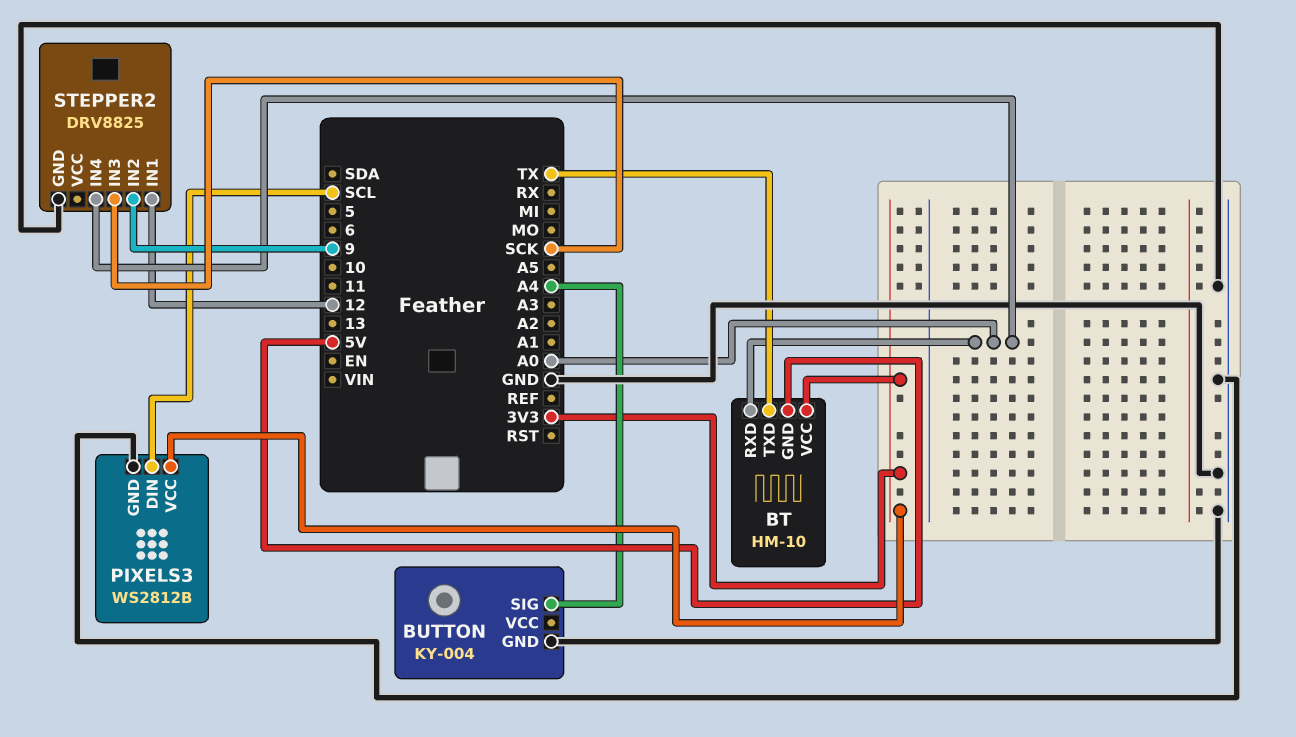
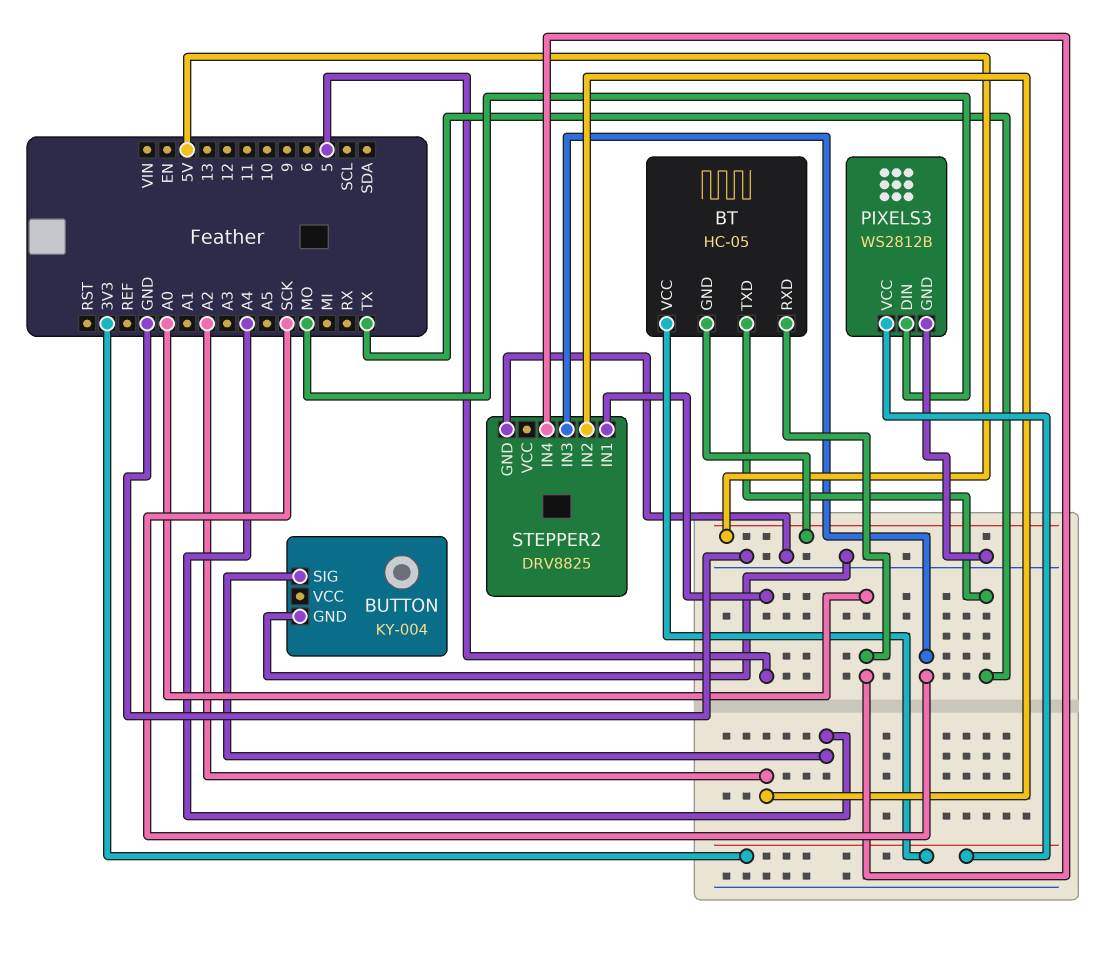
BT: HM-10 -> HC-05
PIXELS3 pin DIN: SCL -> MO
STEPPER2 pin IN1: 12 -> 5
STEPPER2 pin IN2: 9 -> A2

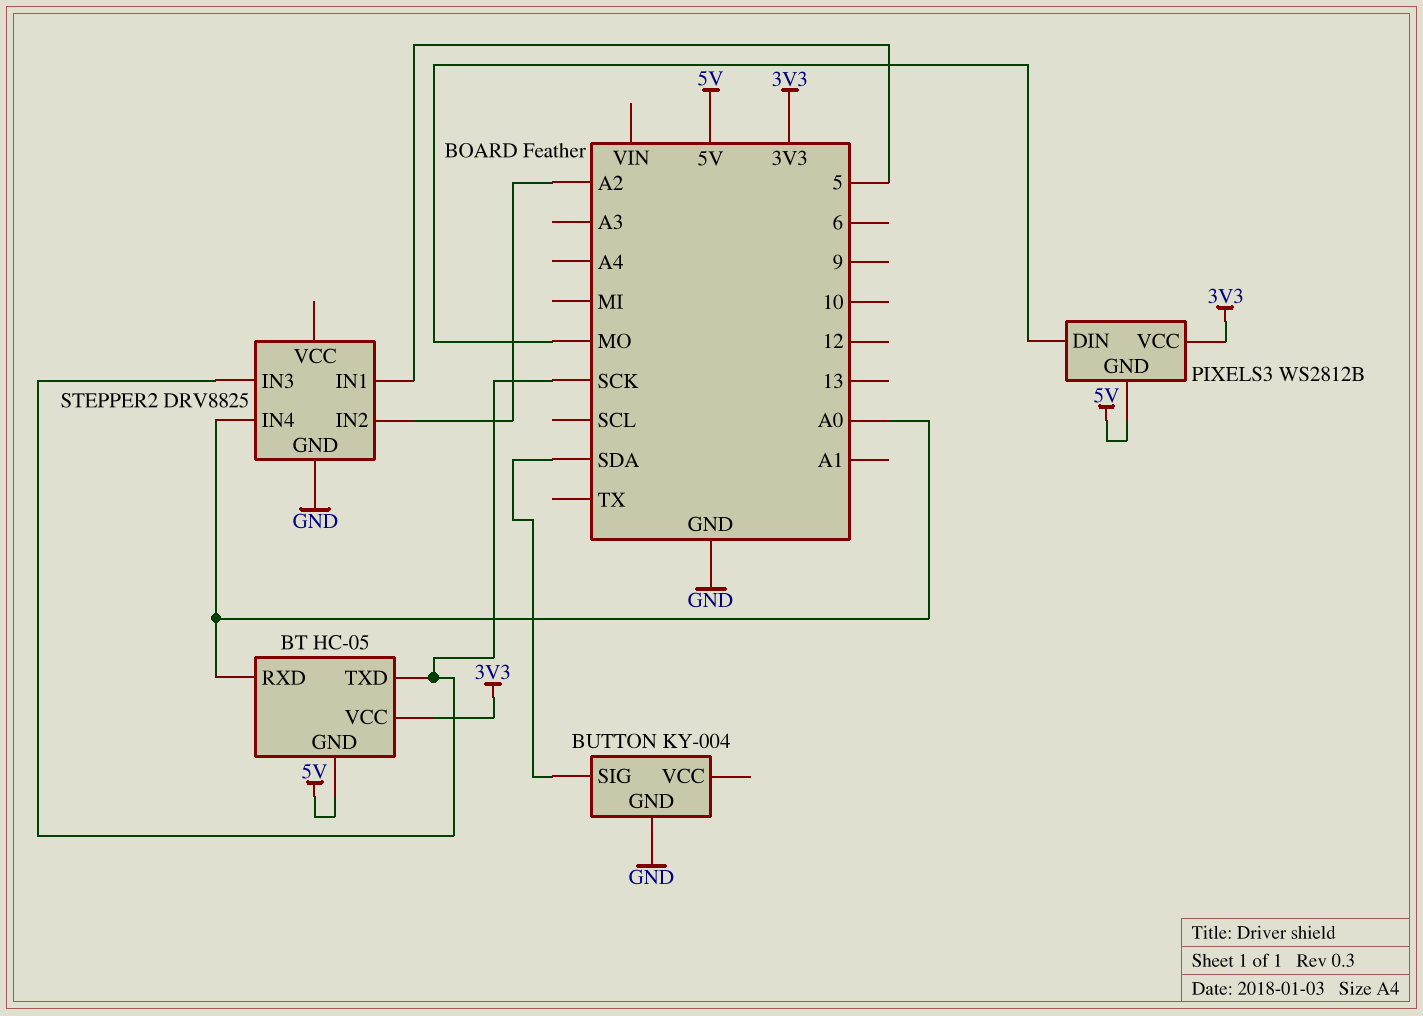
BT pin TXD: TX -> SCK
BUTTON pin SIG: A4 -> SDA
PIXELS3 pin GND: GND -> 5V

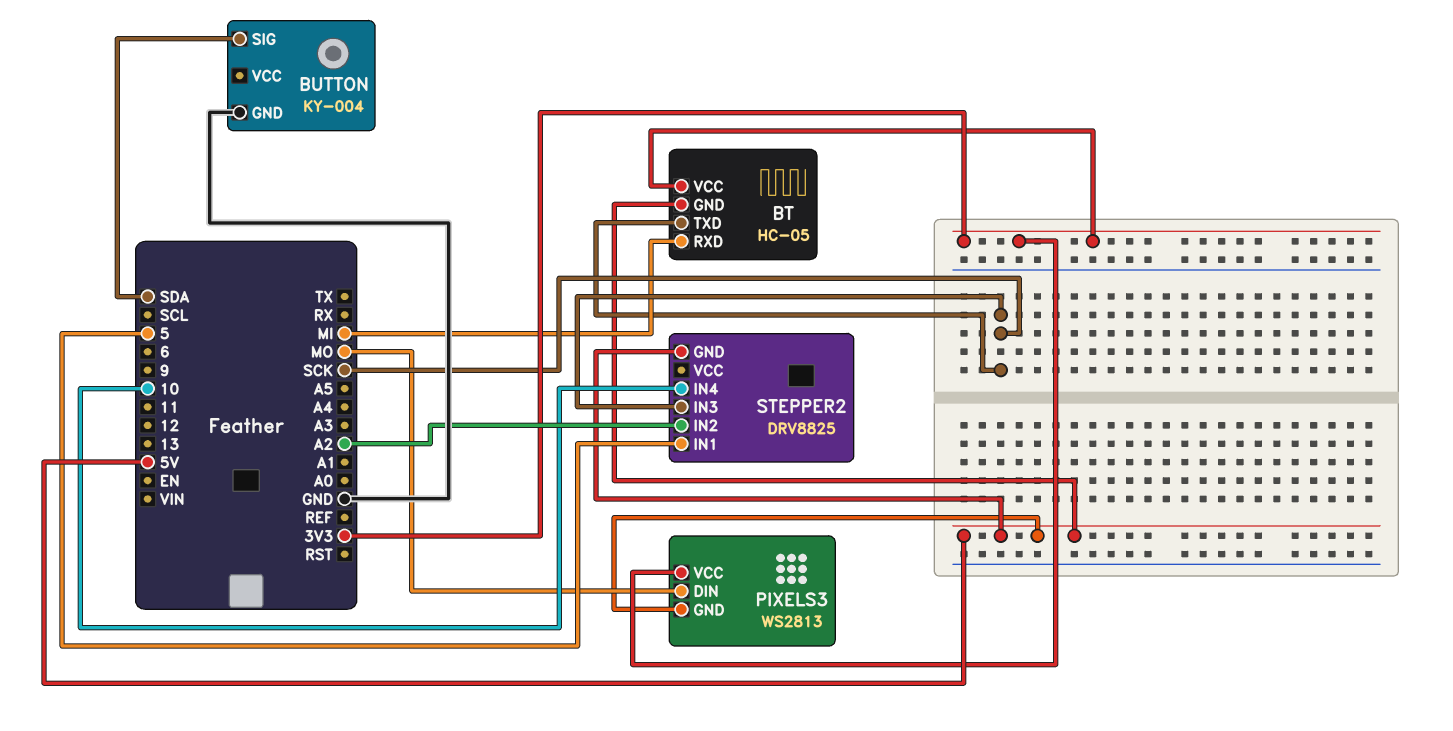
BT pin RXD: A0 -> MI
PIXELS3: WS2812B -> WS2813
STEPPER2 pin GND: GND -> 5V
STEPPER2 pin IN4: A0 -> 10

